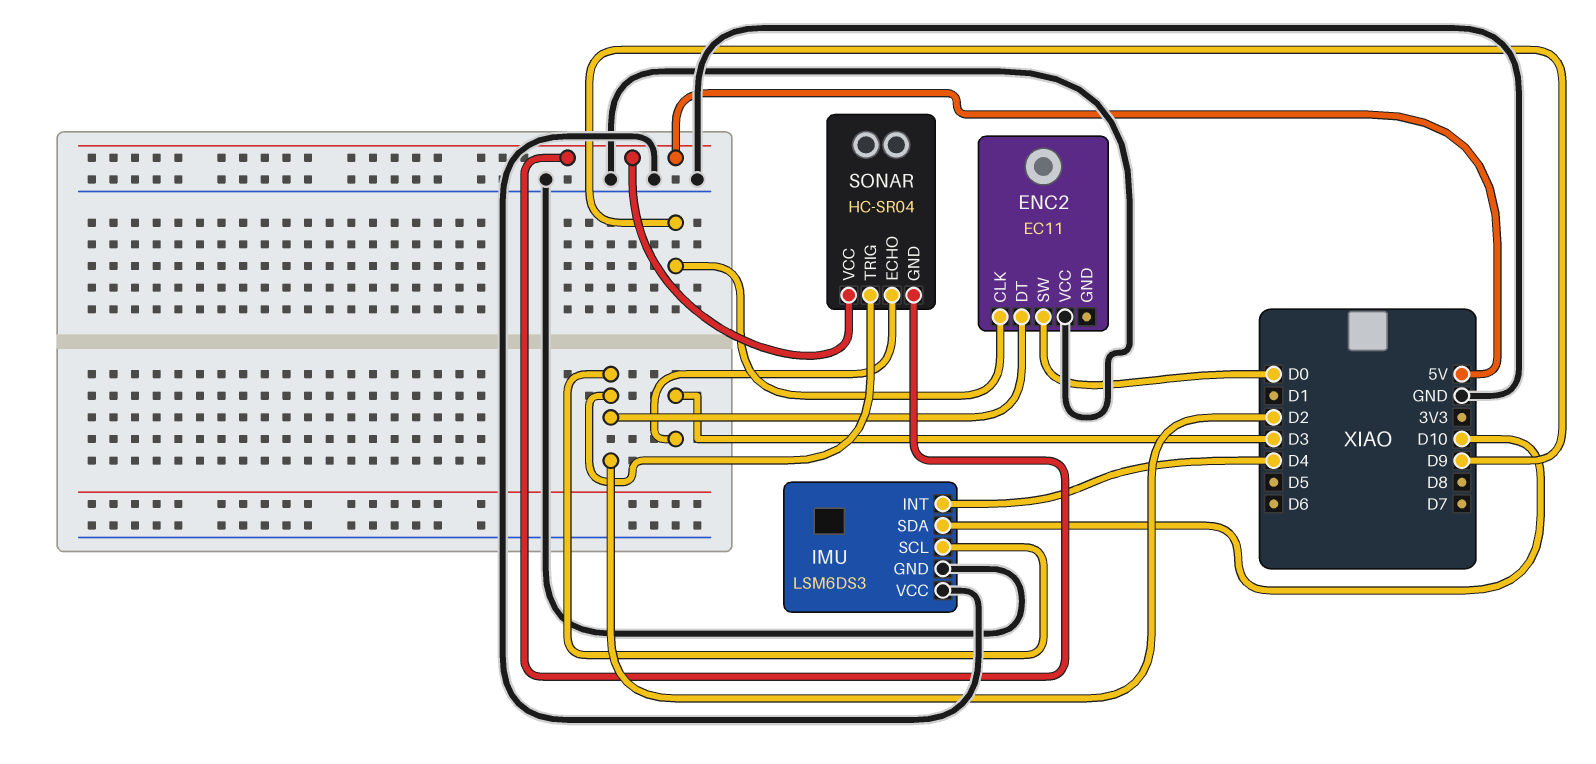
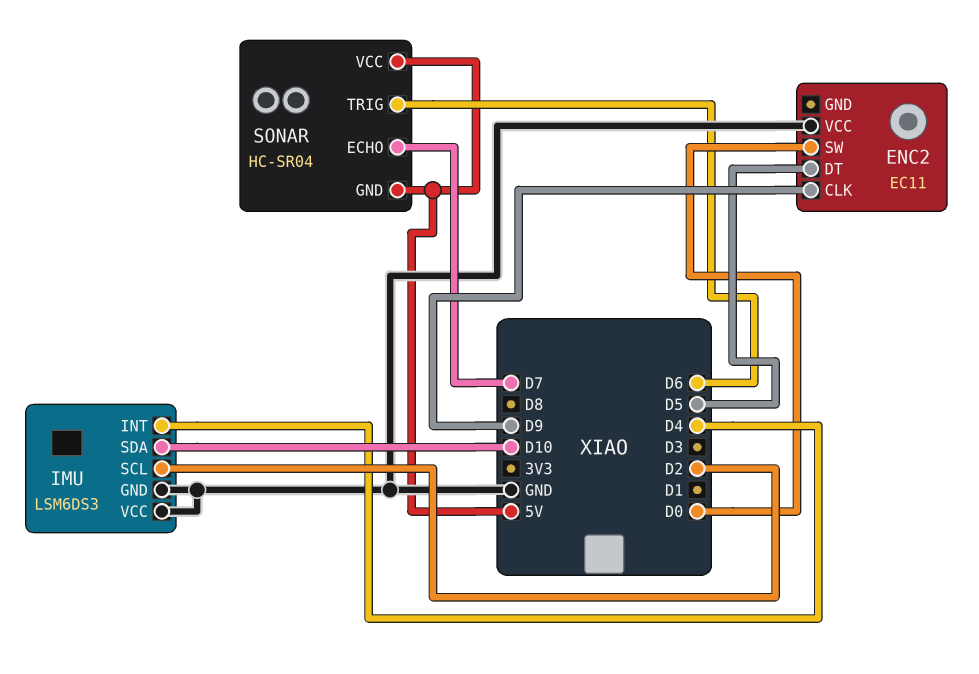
ENC2 pin DT: D2 -> D5
SONAR pin ECHO: D3 -> D7
SONAR pin TRIG: D2 -> D6

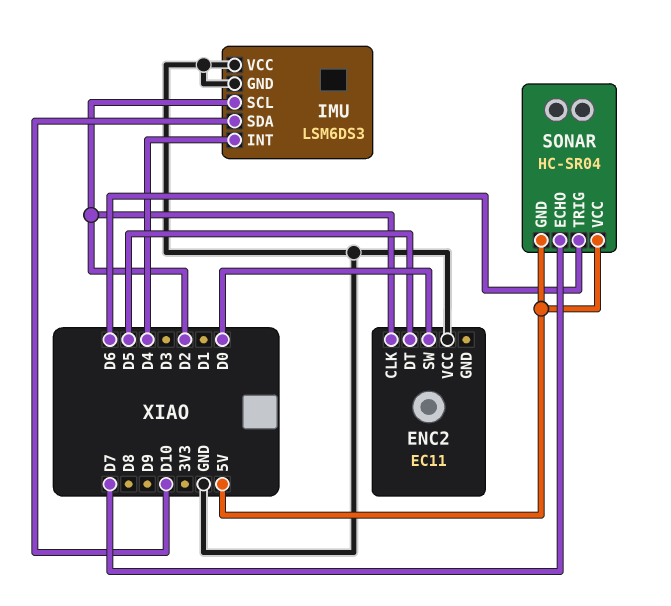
ENC2 pin CLK: D9 -> D2

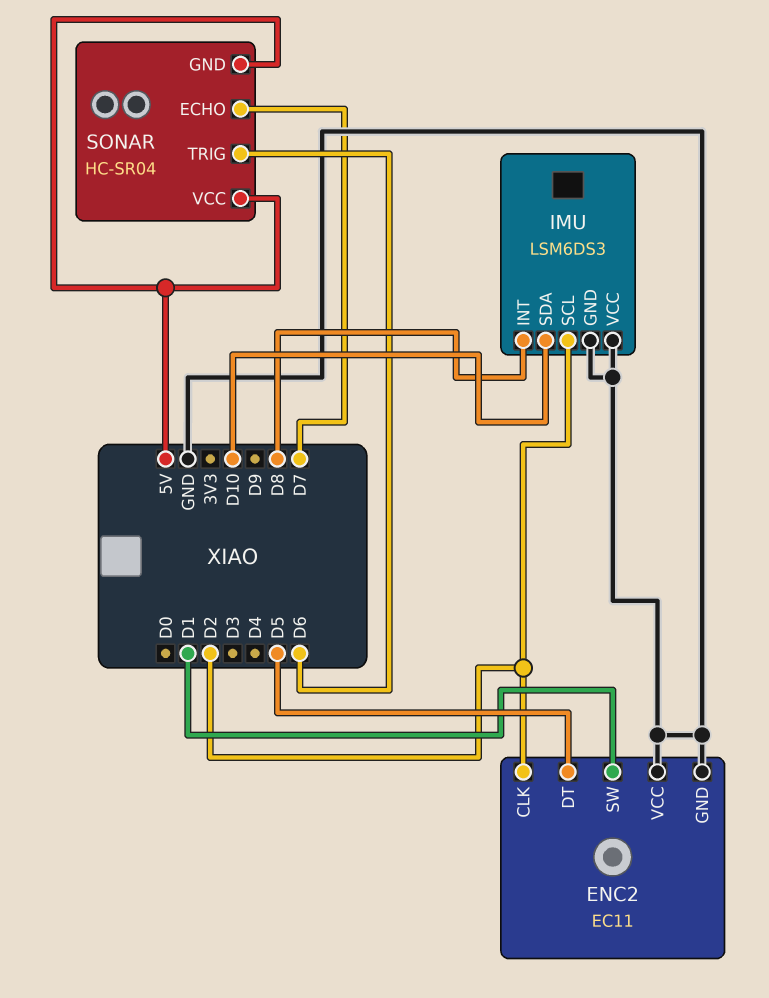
ENC2 pin GND: none -> GND
ENC2 pin SW: D0 -> D1
IMU pin INT: D4 -> D8

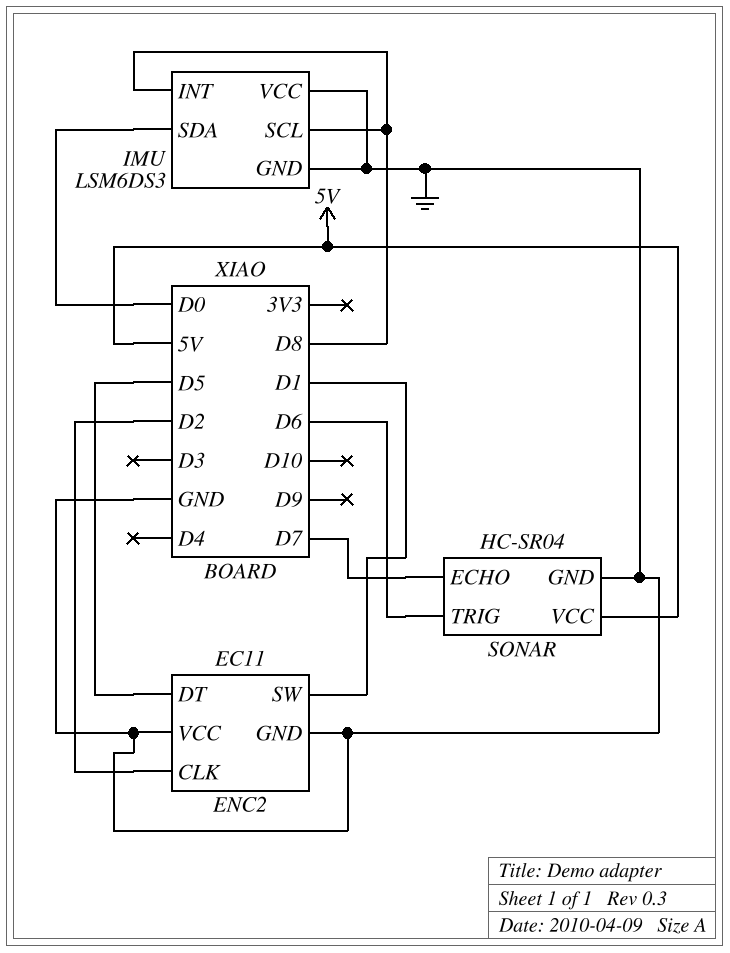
IMU pin SCL: D2 -> D8
IMU pin SDA: D10 -> D0
SONAR pin GND: 5V -> GND

